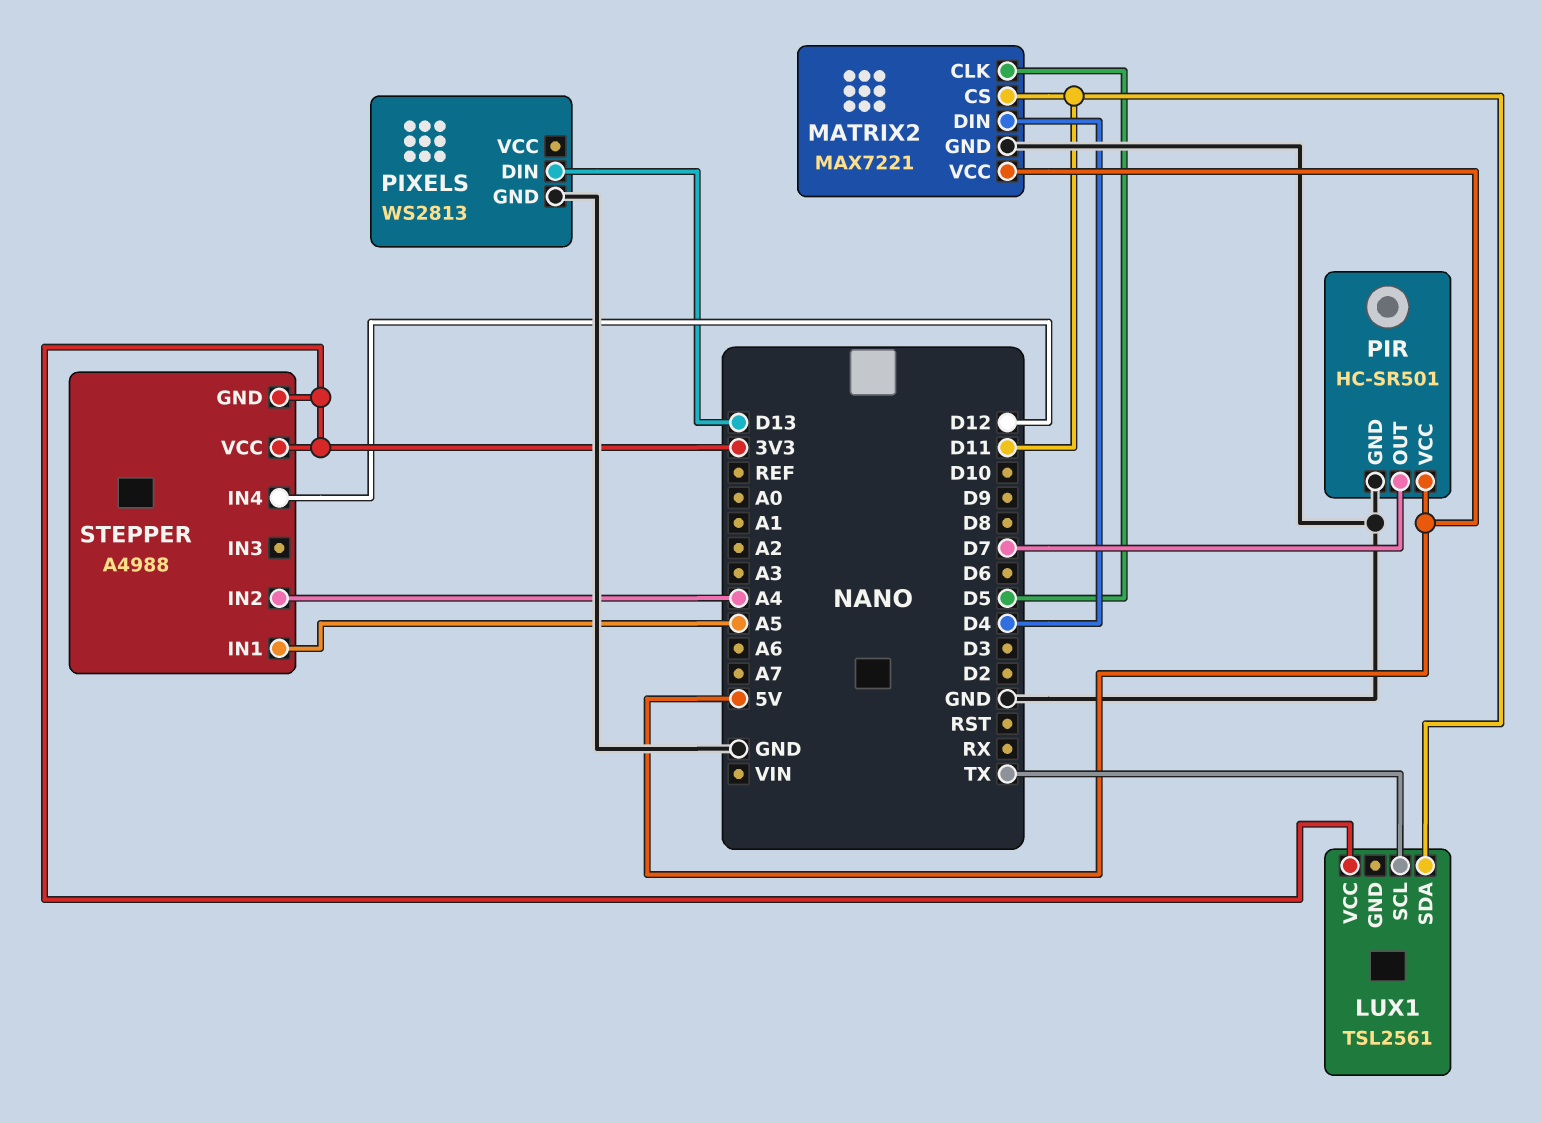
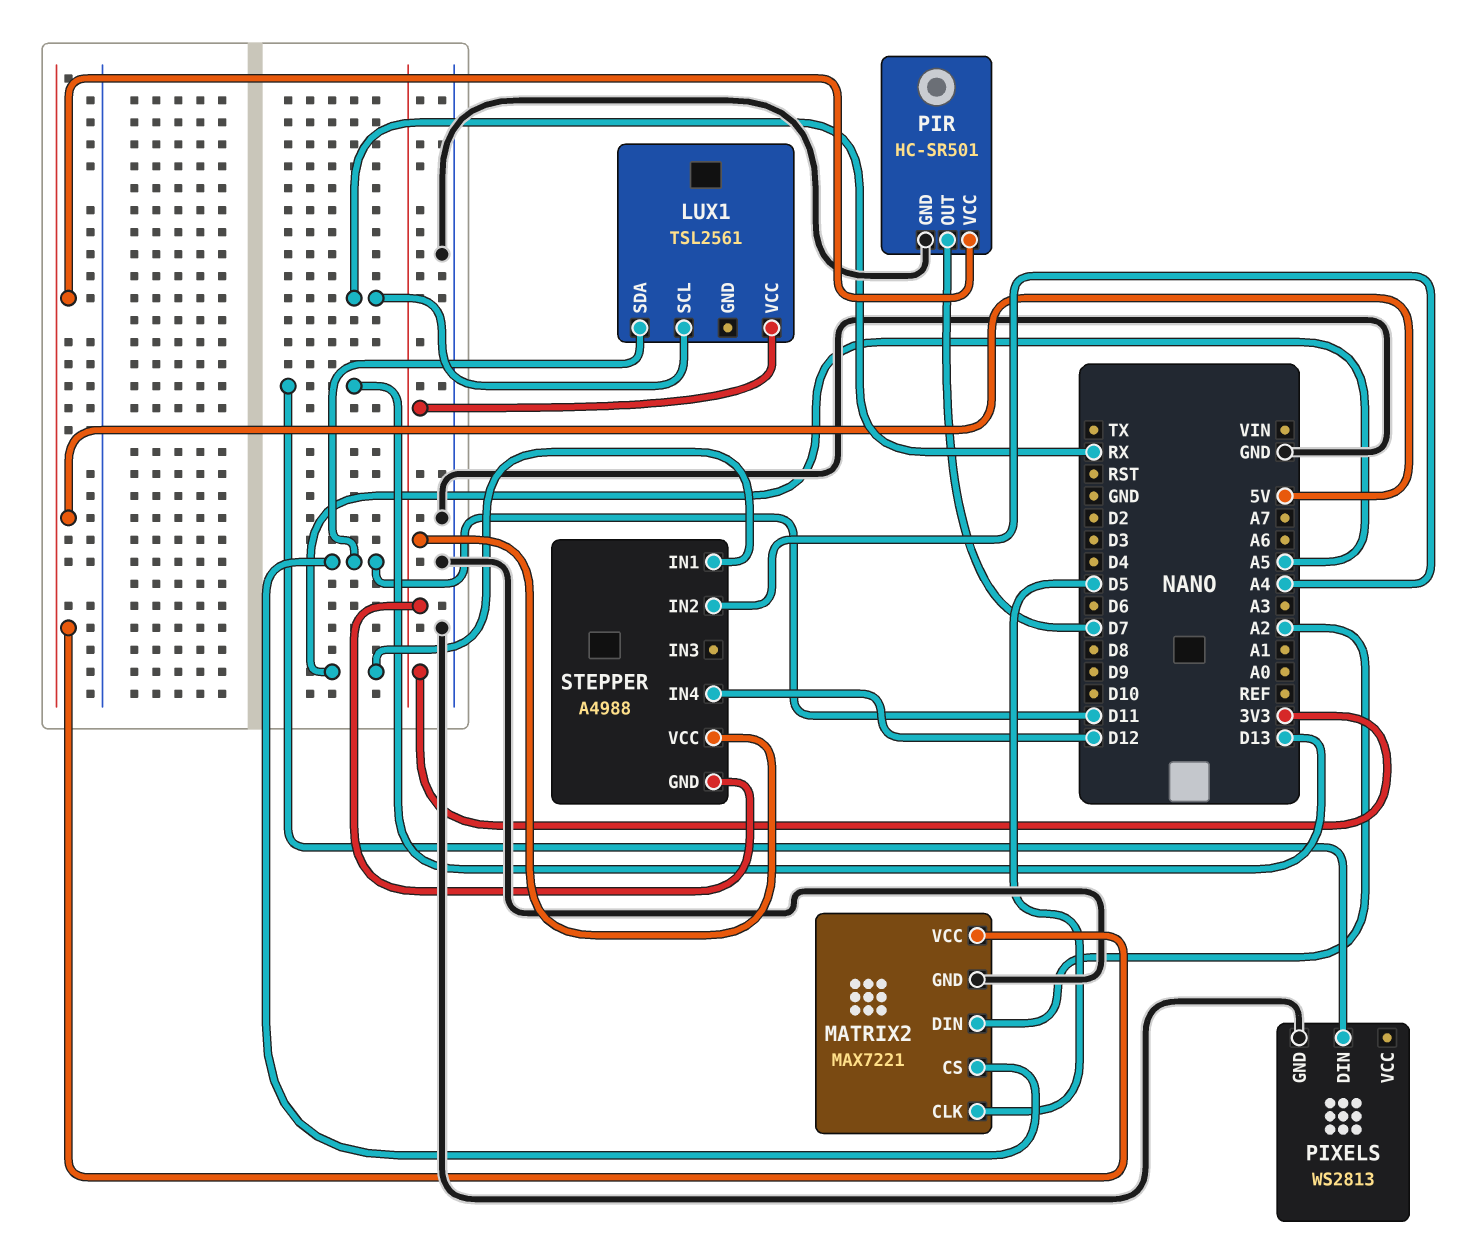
LUX1 pin SCL: TX -> RX
MATRIX2 pin DIN: D4 -> A2

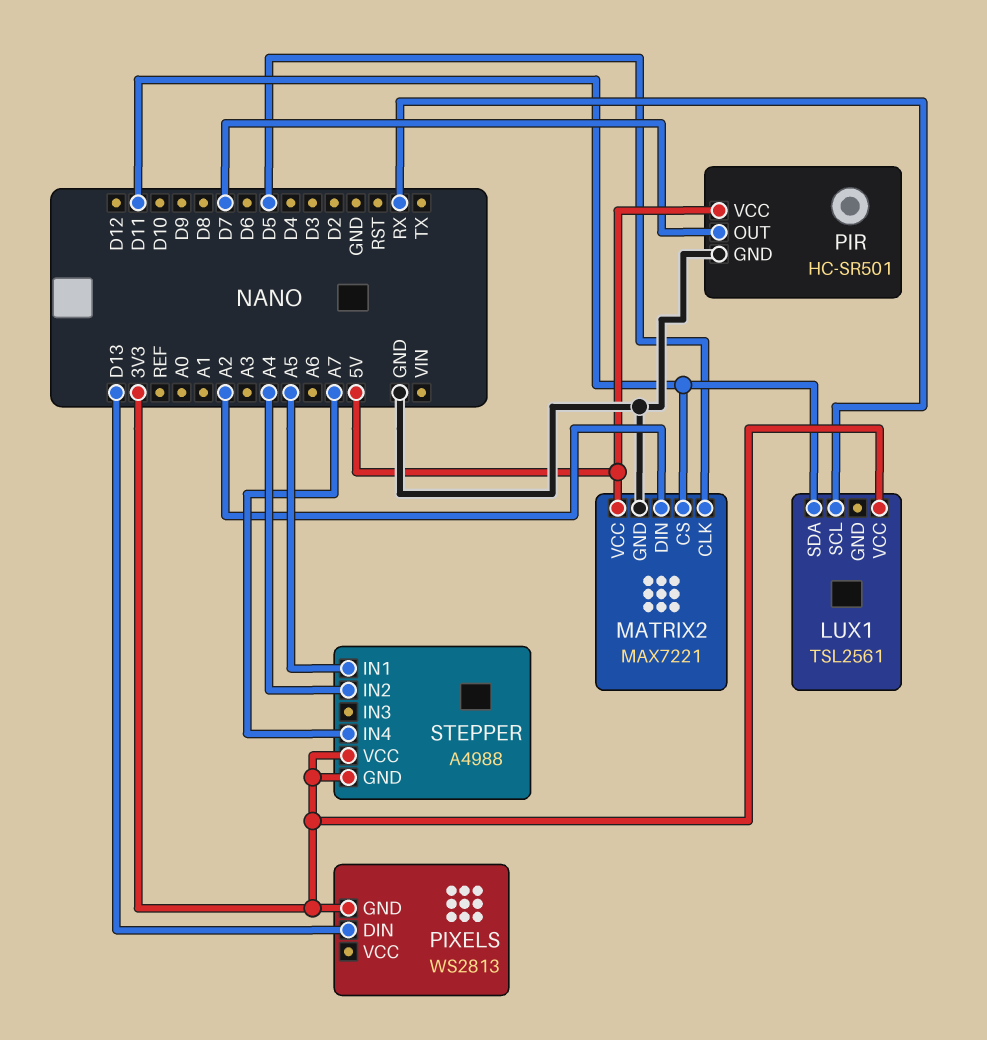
PIXELS pin GND: GND -> 3V3
STEPPER pin IN4: D12 -> A7

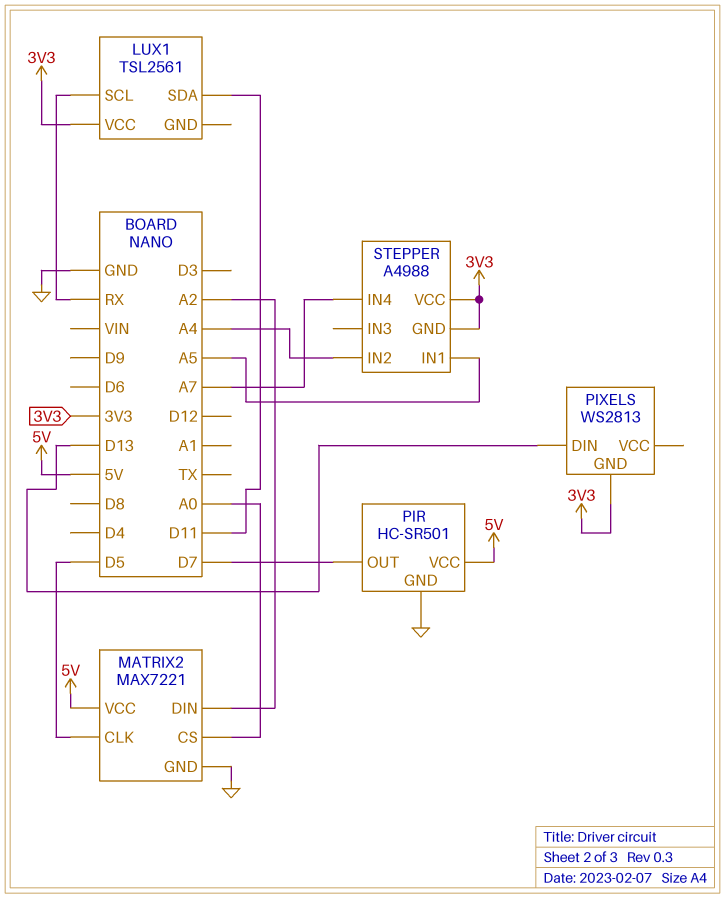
MATRIX2 pin CS: D11 -> A0

